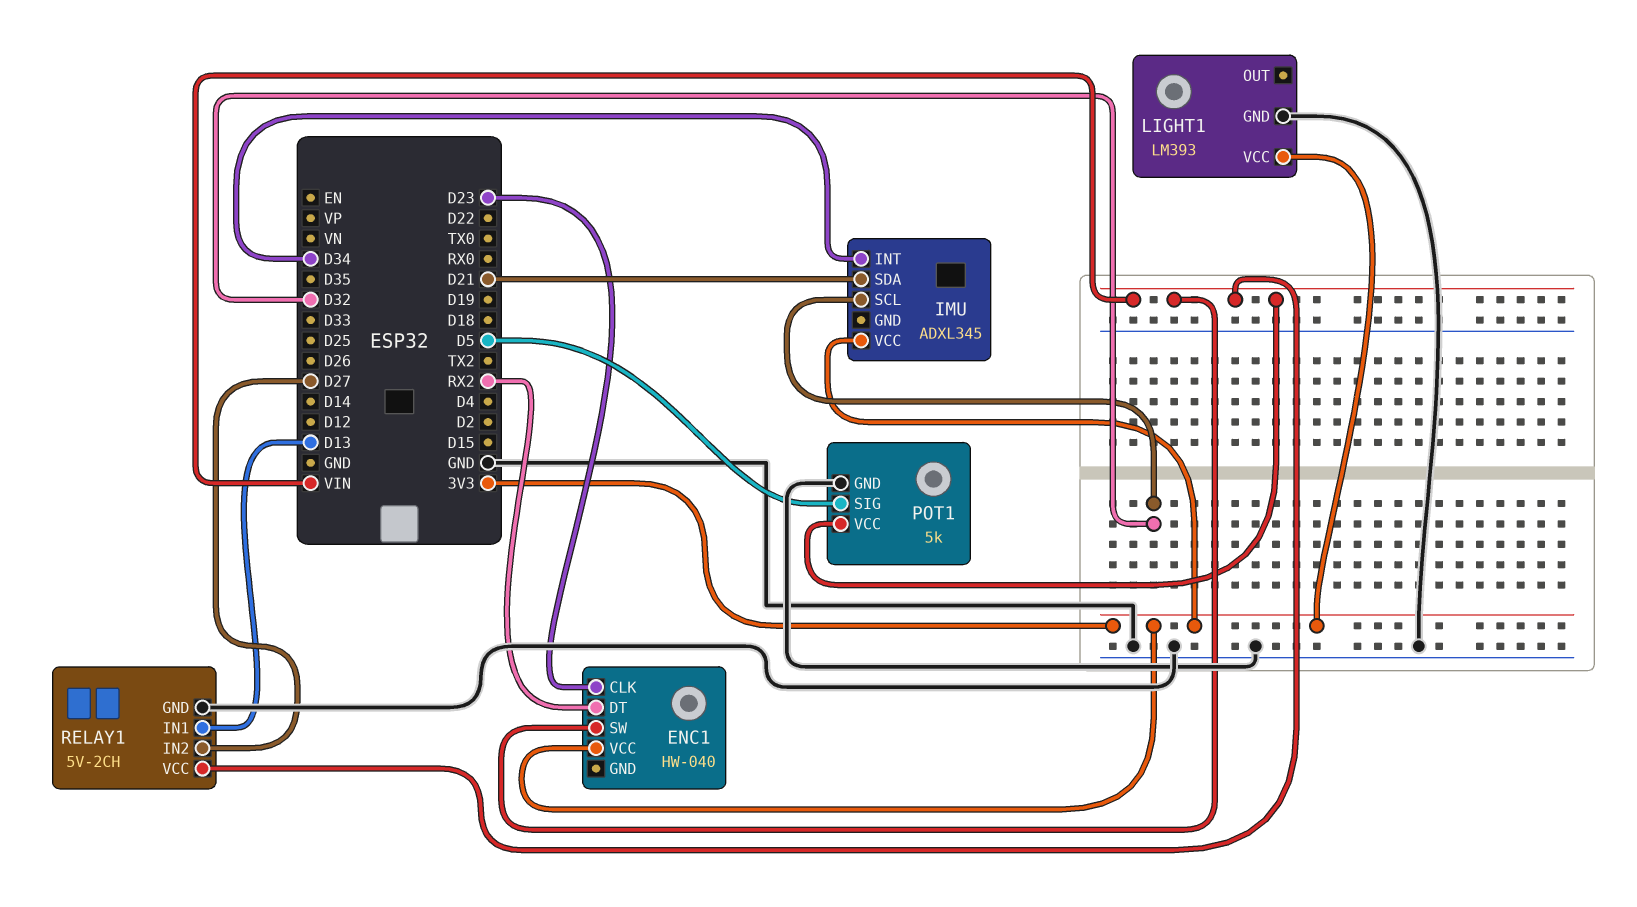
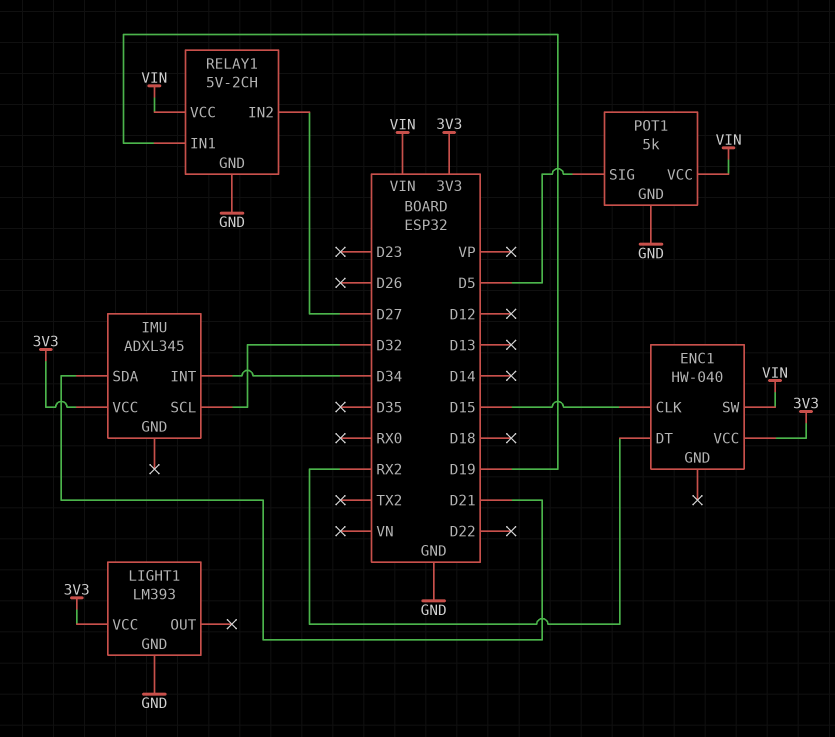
ENC1 pin CLK: D23 -> D15
RELAY1 pin IN1: D13 -> D19

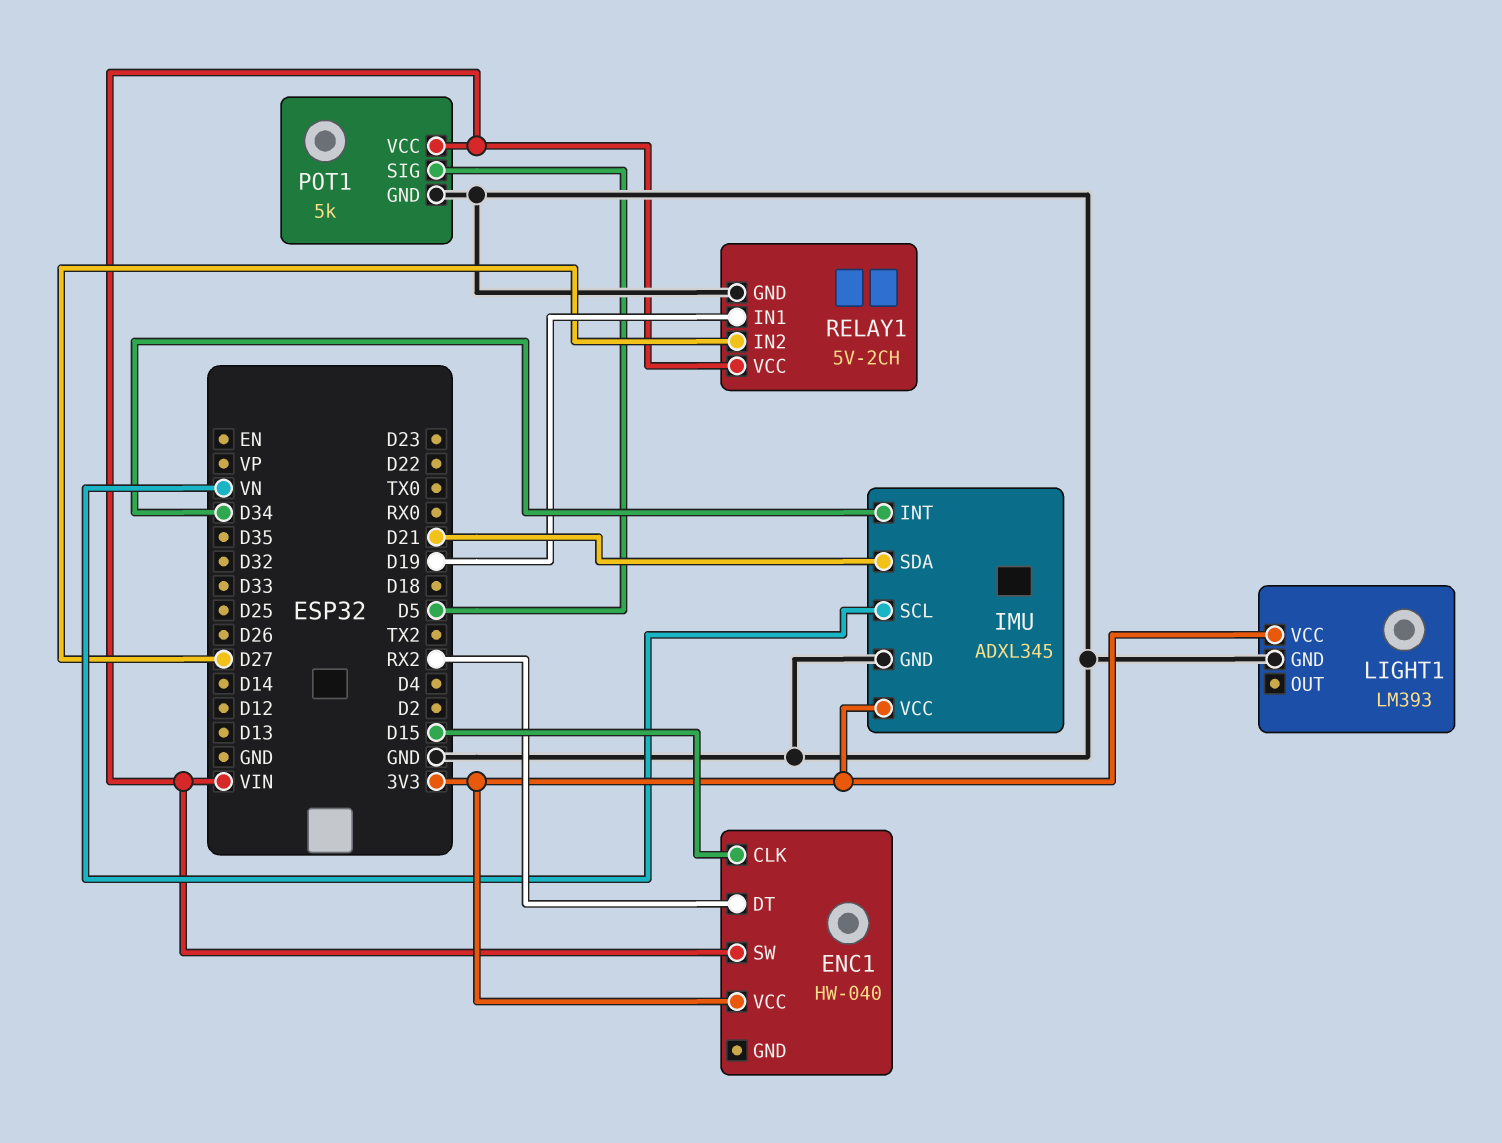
IMU pin GND: none -> GND
IMU pin SCL: D32 -> VN

